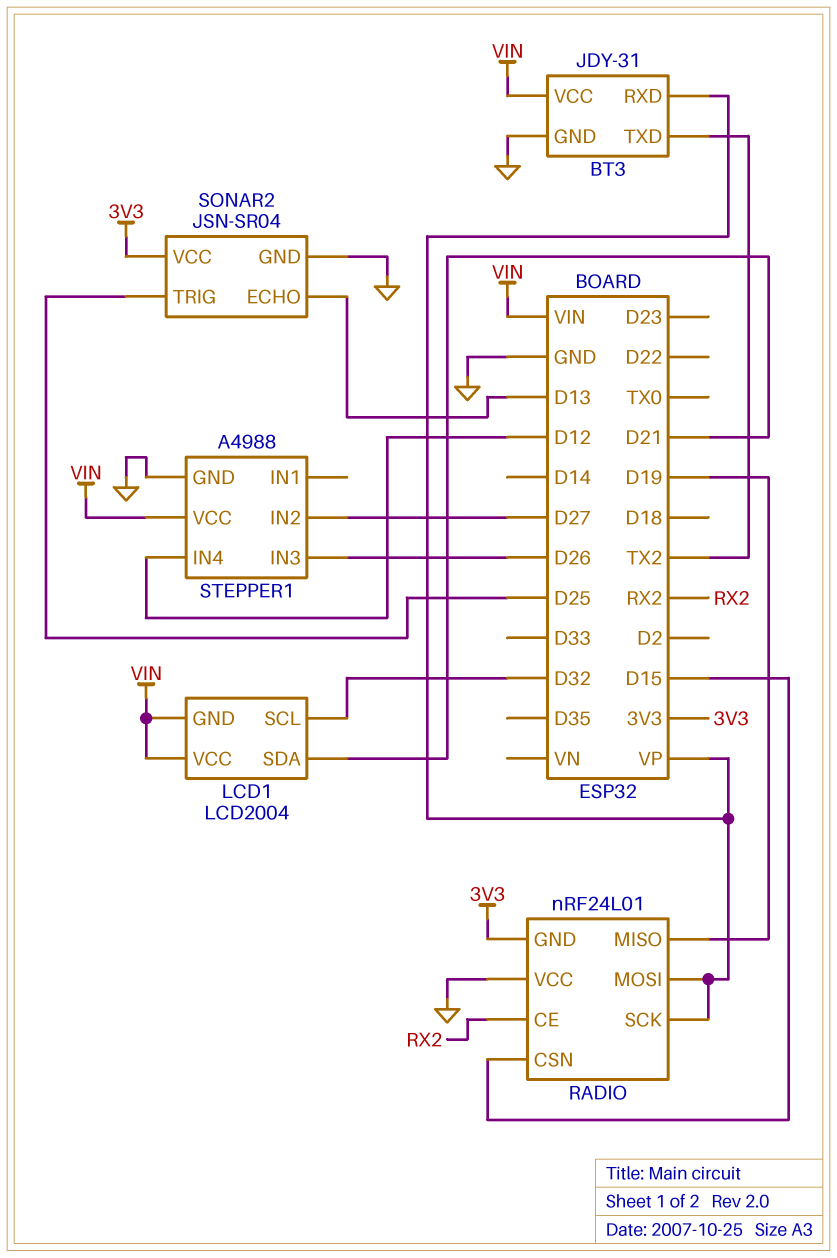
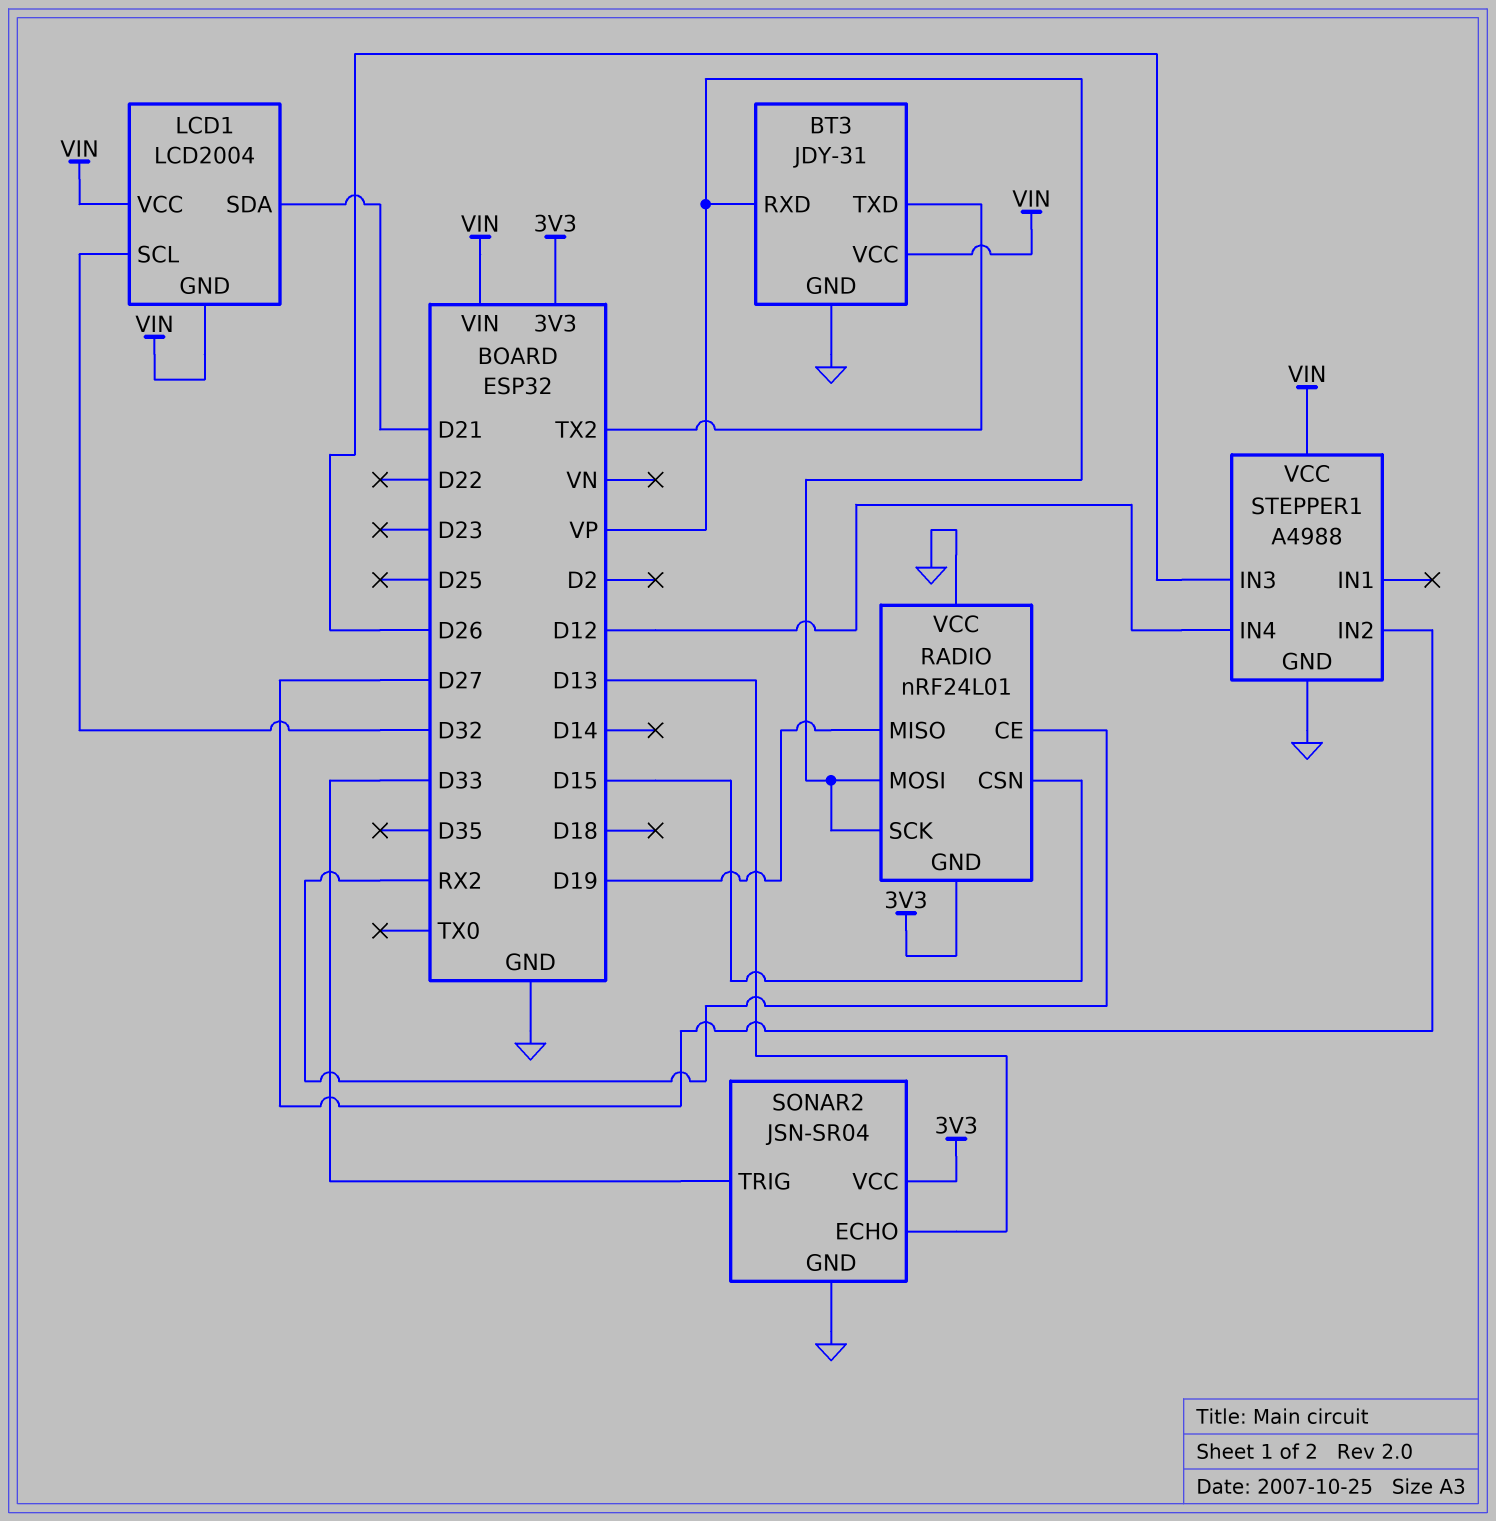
SONAR2 pin TRIG: D25 -> D33

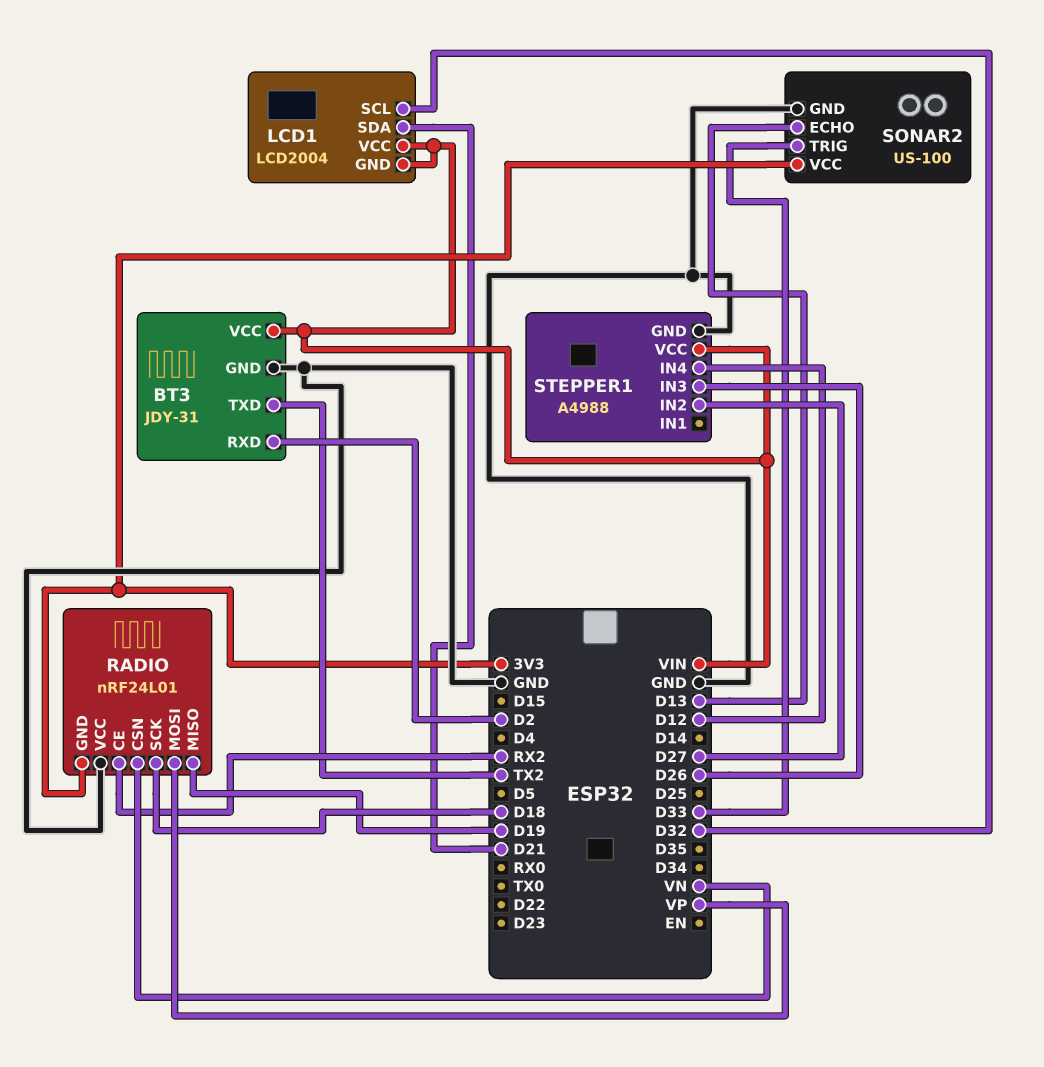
BT3 pin RXD: VP -> D2
RADIO pin CSN: D15 -> VN
RADIO pin SCK: VP -> D18
SONAR2: JSN-SR04 -> US-100

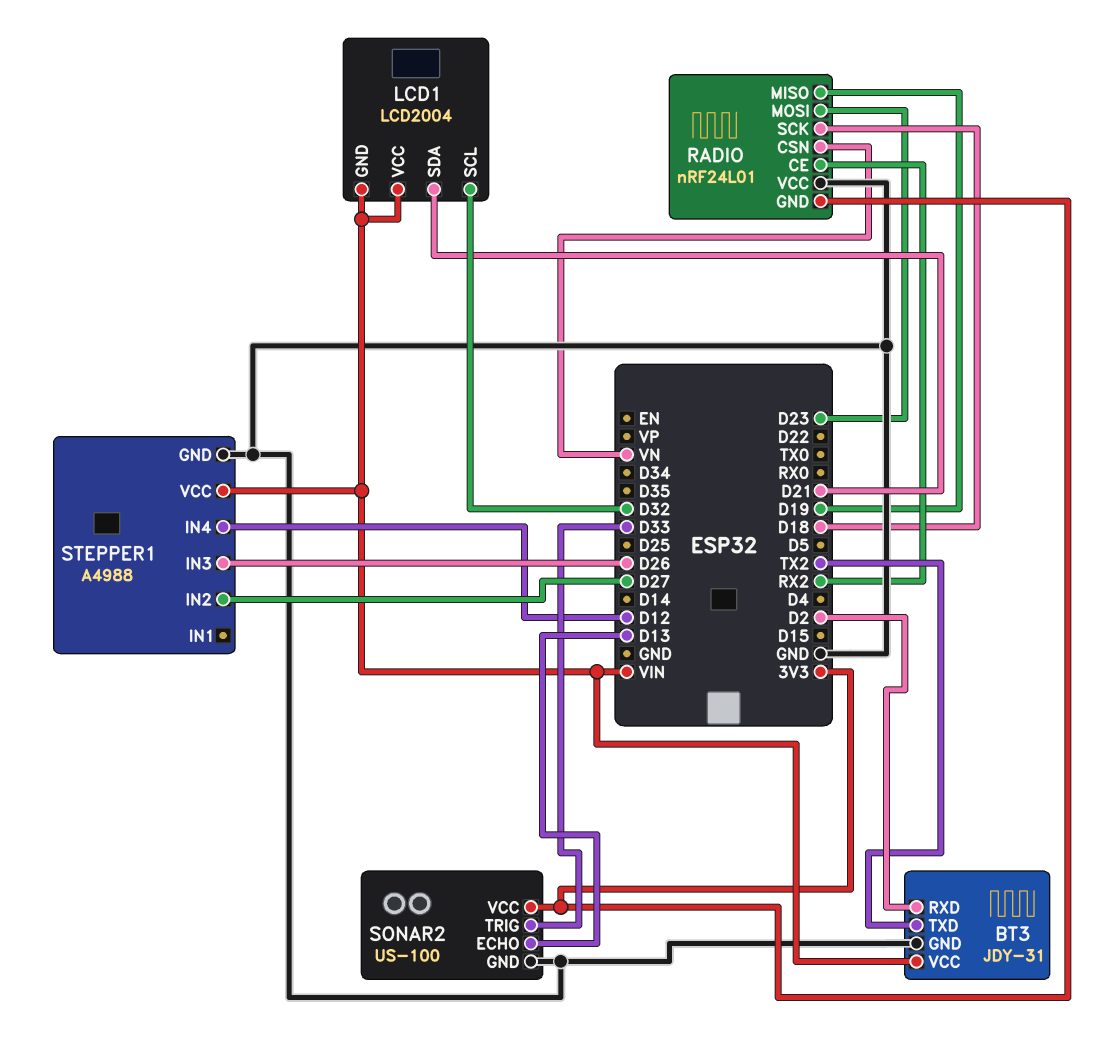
RADIO pin MOSI: VP -> D23

